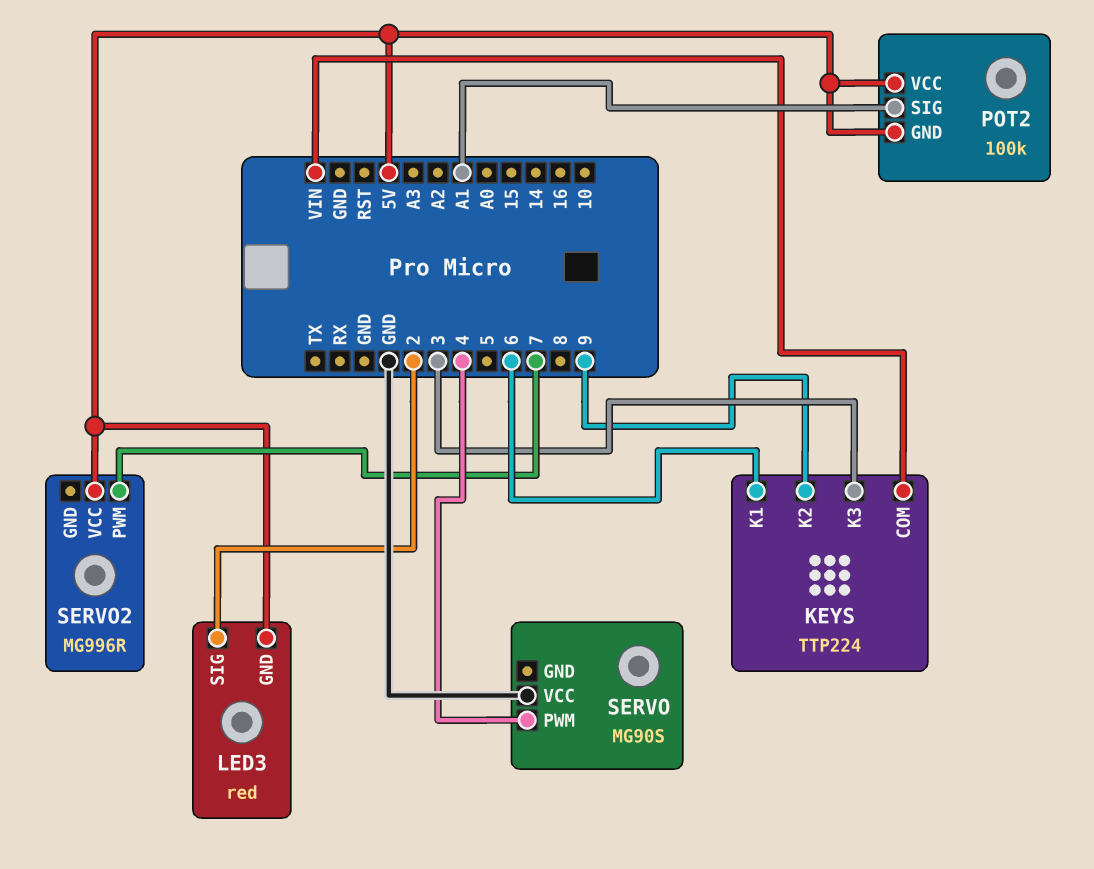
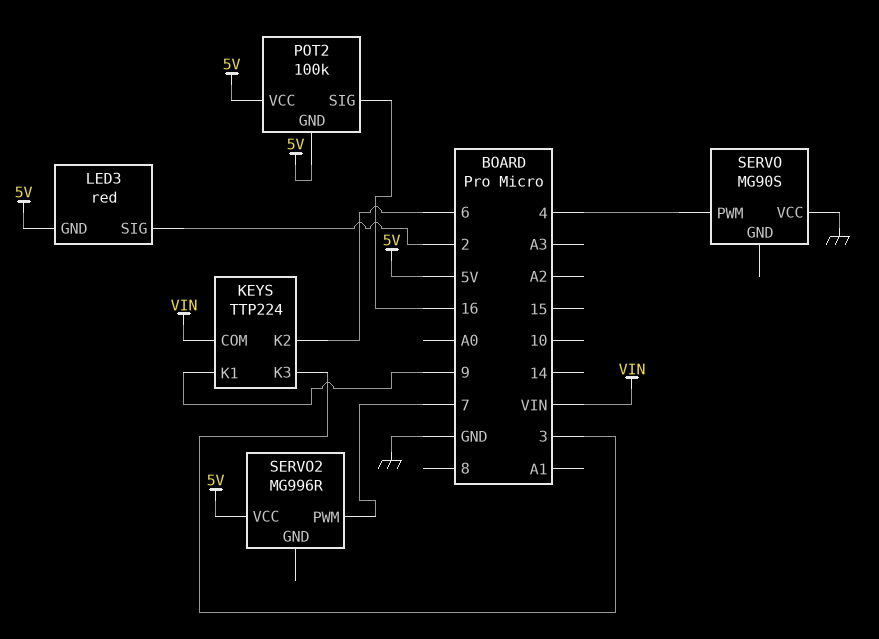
KEYS pin K1: 6 -> 9
KEYS pin K2: 9 -> 6
POT2 pin SIG: A1 -> 16

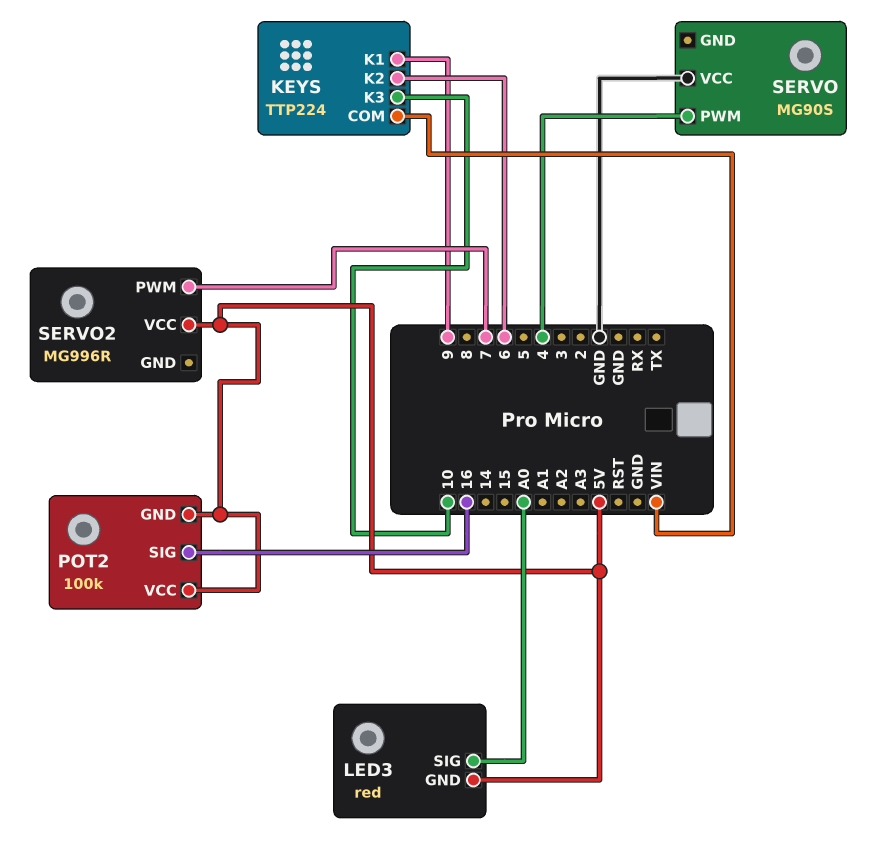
KEYS pin K3: 3 -> 10
LED3 pin SIG: 2 -> A0

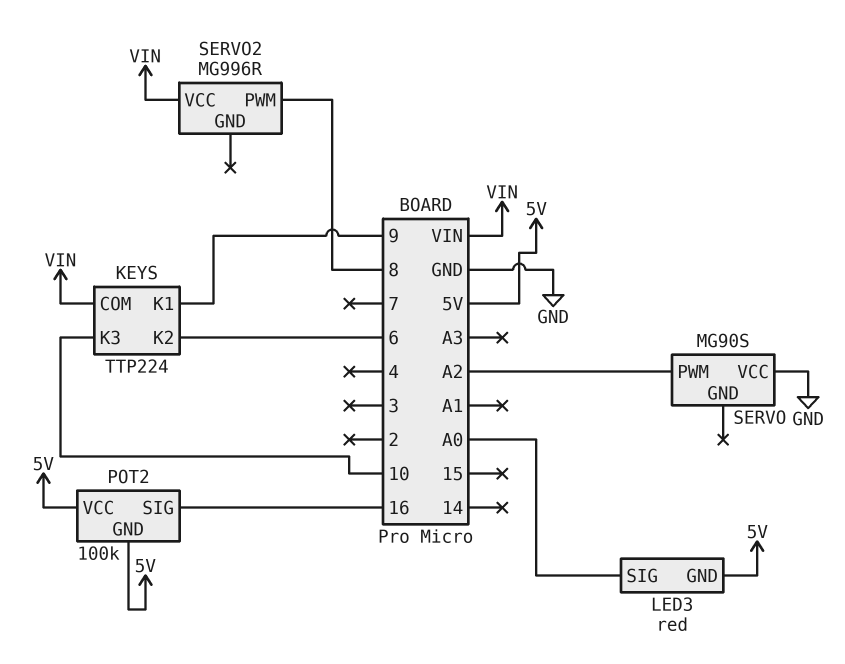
SERVO pin PWM: 4 -> A2
SERVO2 pin PWM: 7 -> 8
SERVO2 pin VCC: 5V -> VIN

